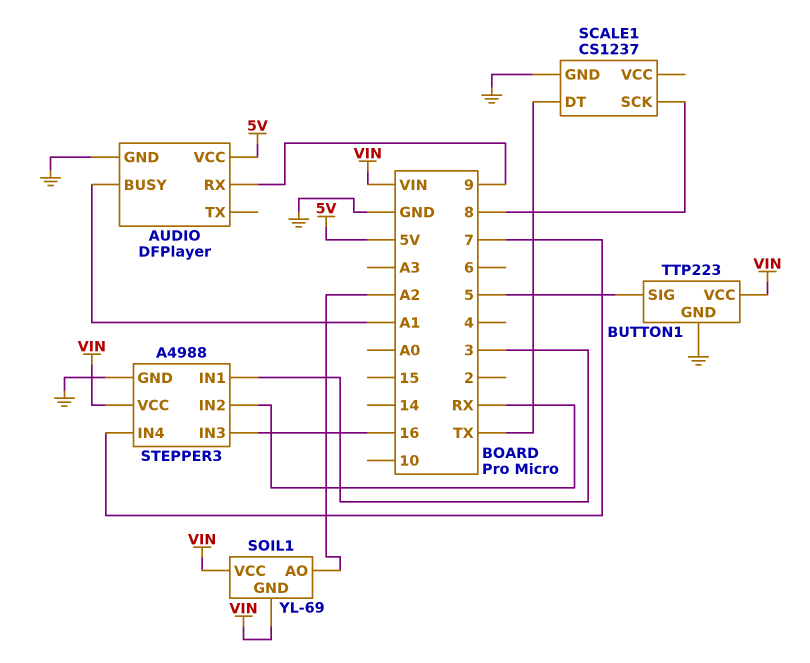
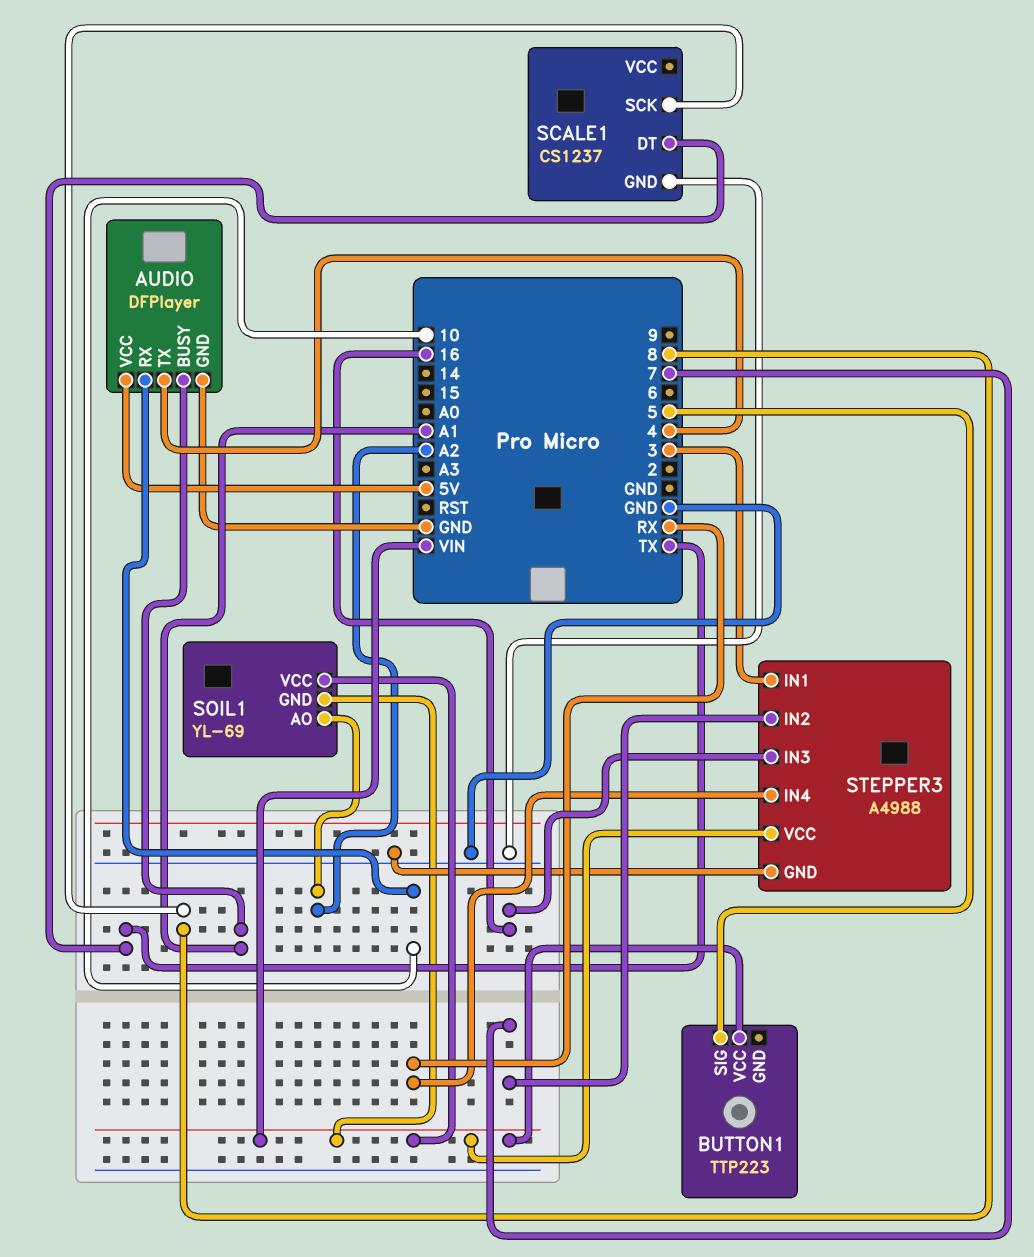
AUDIO pin RX: 9 -> 10
AUDIO pin TX: none -> 4
BUTTON1 pin GND: GND -> none
STEPPER3 pin IN2: RX -> 7
STEPPER3 pin IN4: 7 -> RX

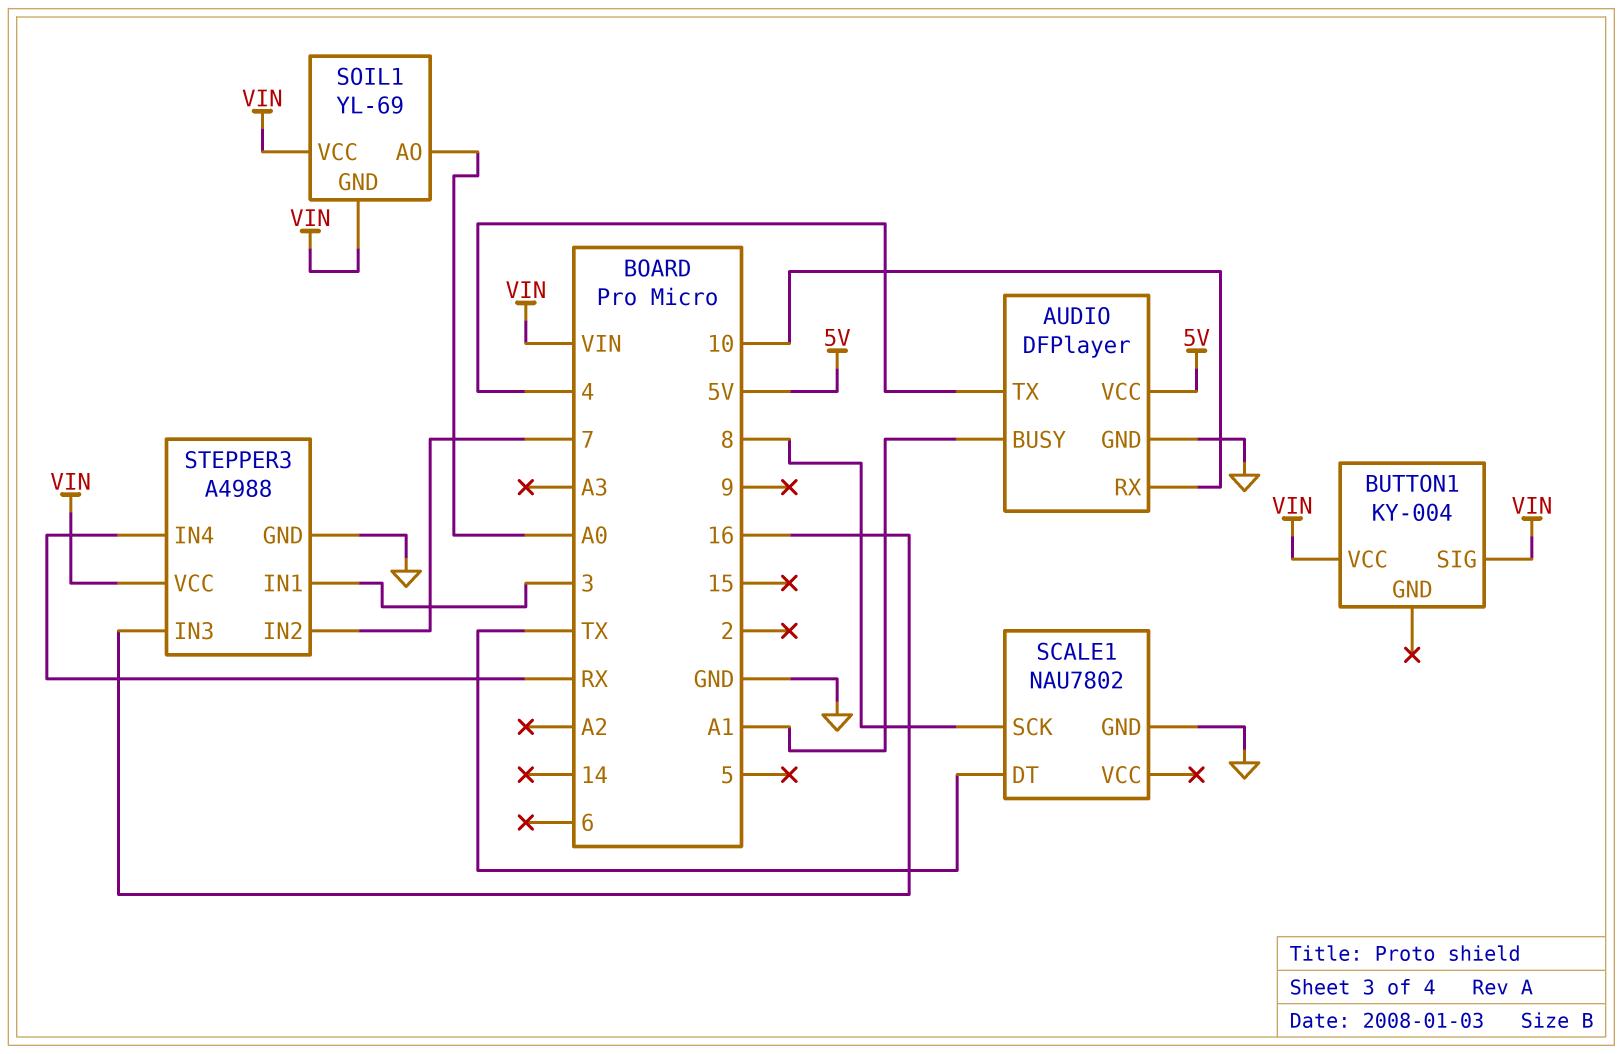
BUTTON1: TTP223 -> KY-004
BUTTON1 pin SIG: 5 -> VIN
SCALE1: CS1237 -> NAU7802
SOIL1 pin AO: A2 -> A0

